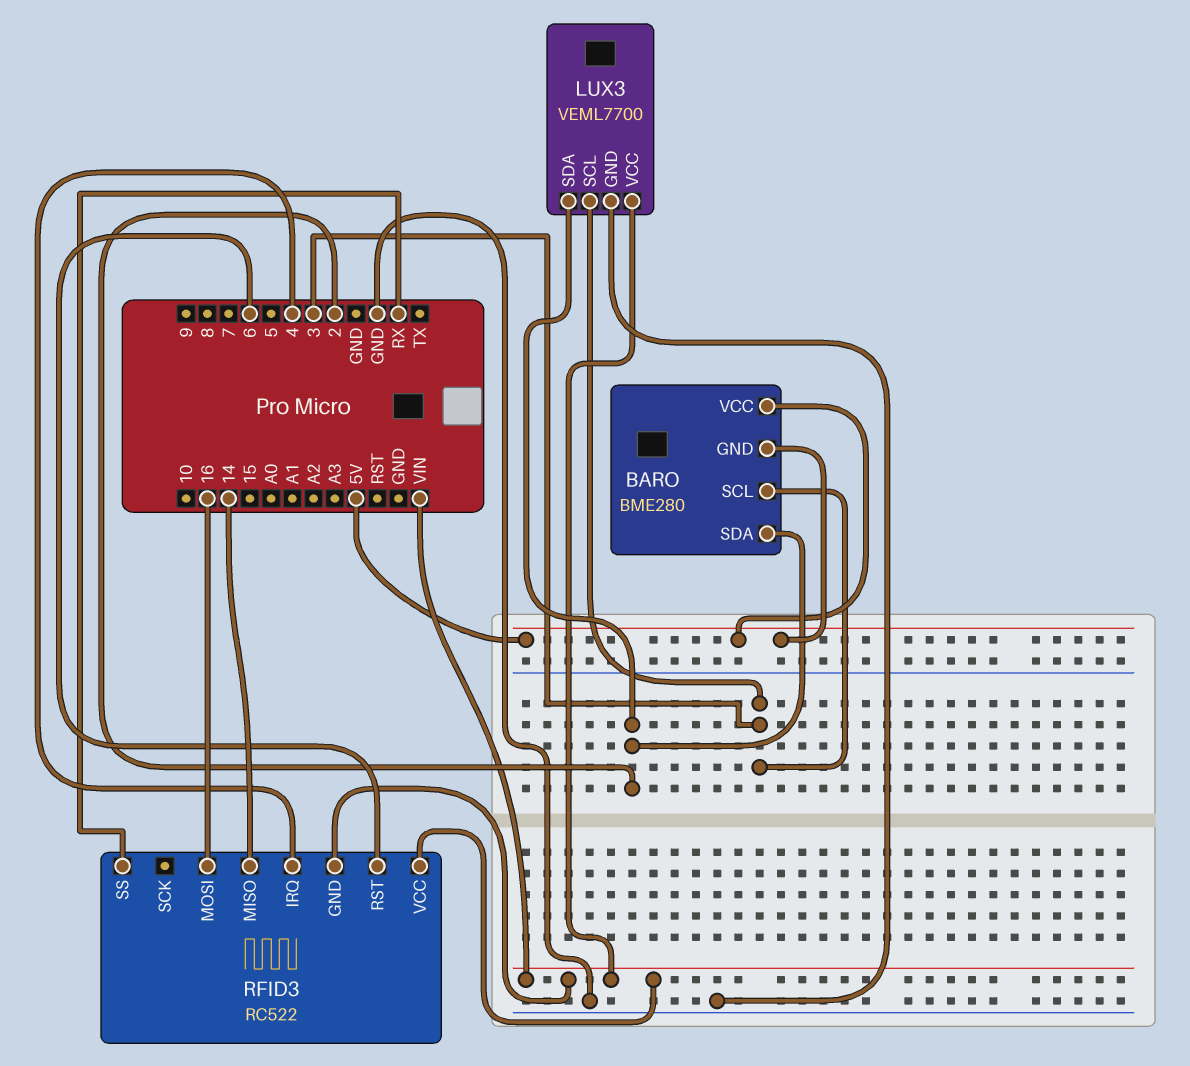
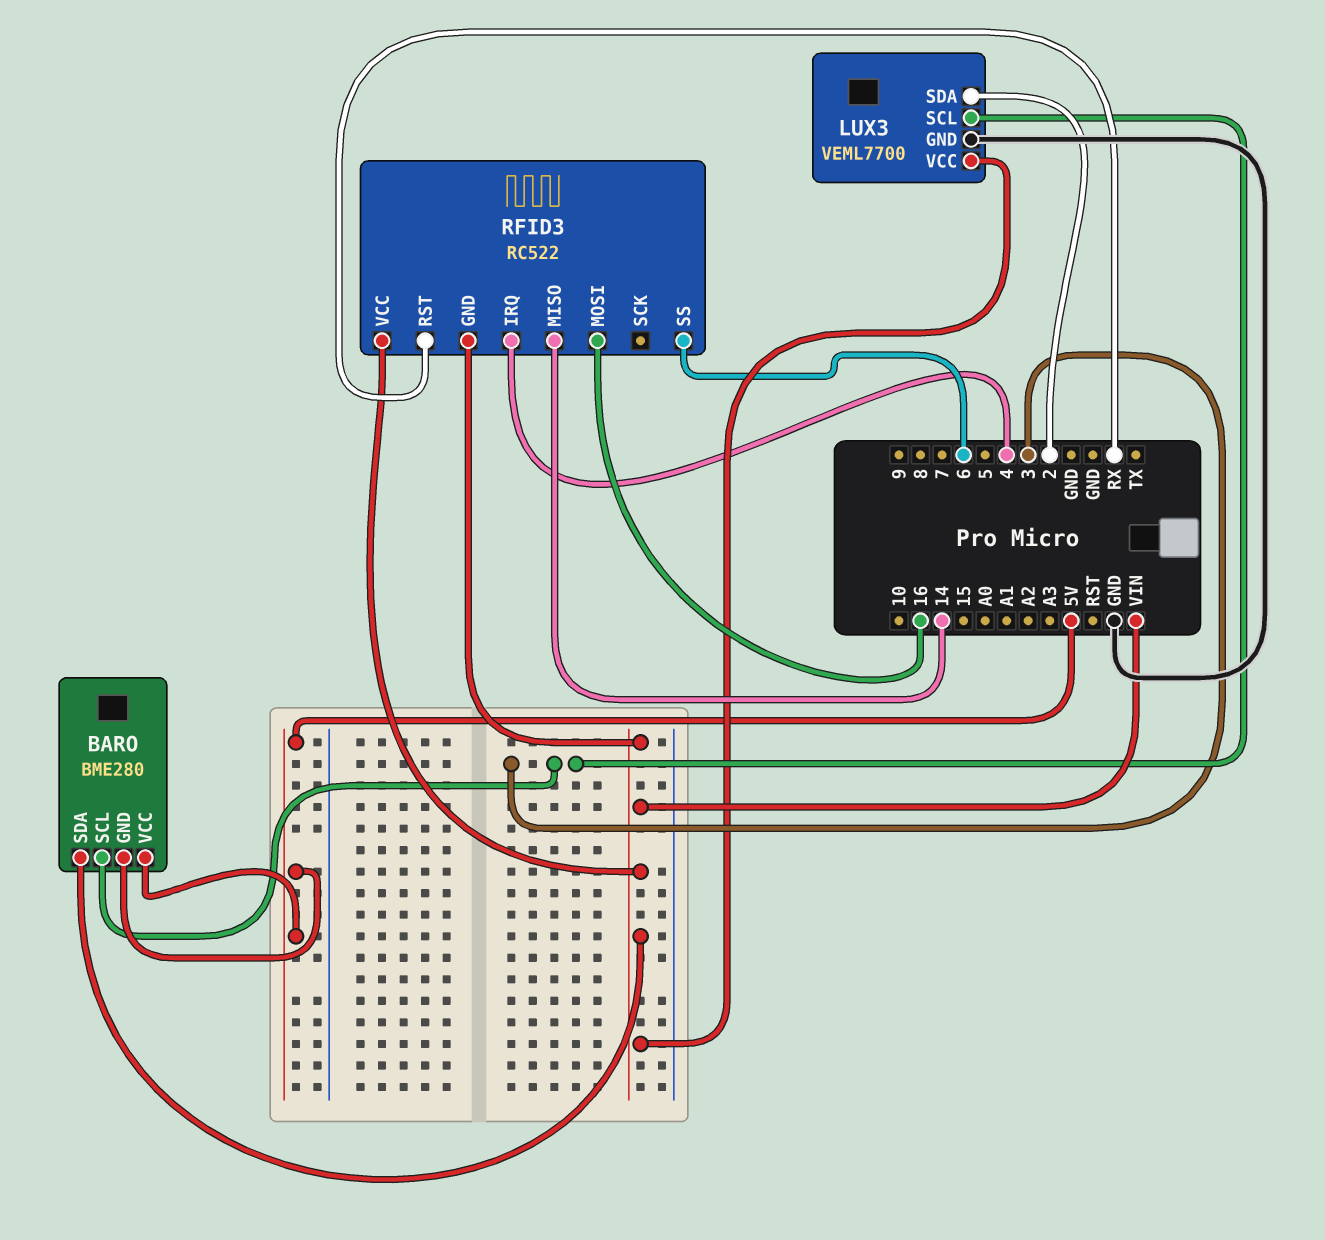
BARO pin SDA: 2 -> VIN
RFID3 pin RST: 6 -> RX
RFID3 pin SS: RX -> 6

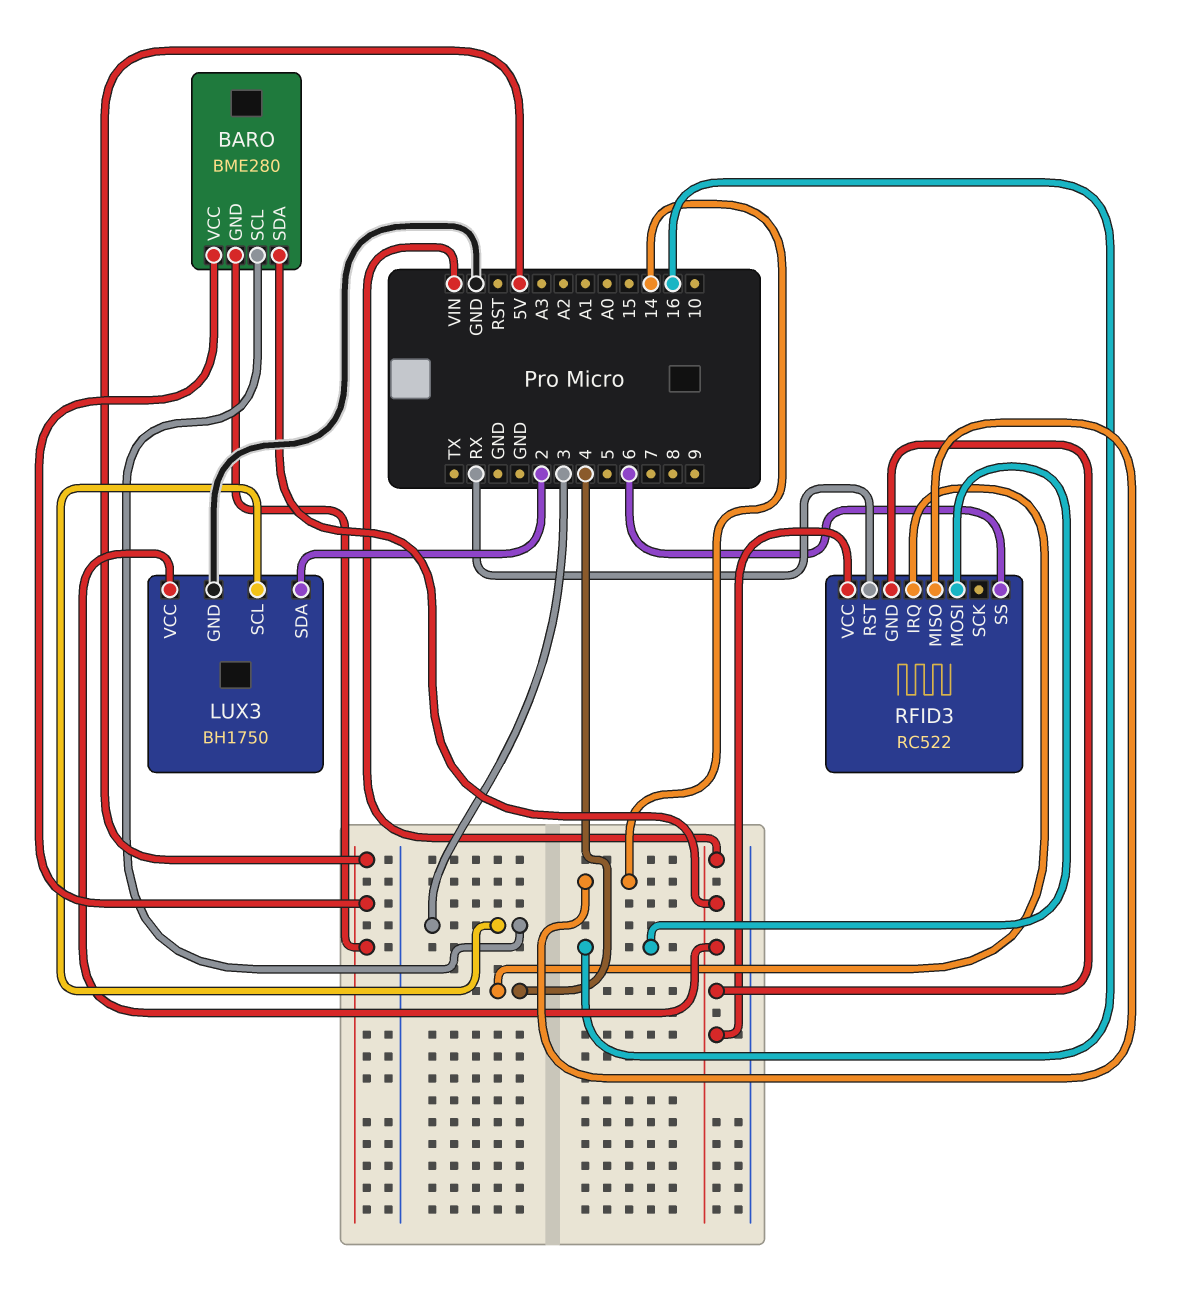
LUX3: VEML7700 -> BH1750

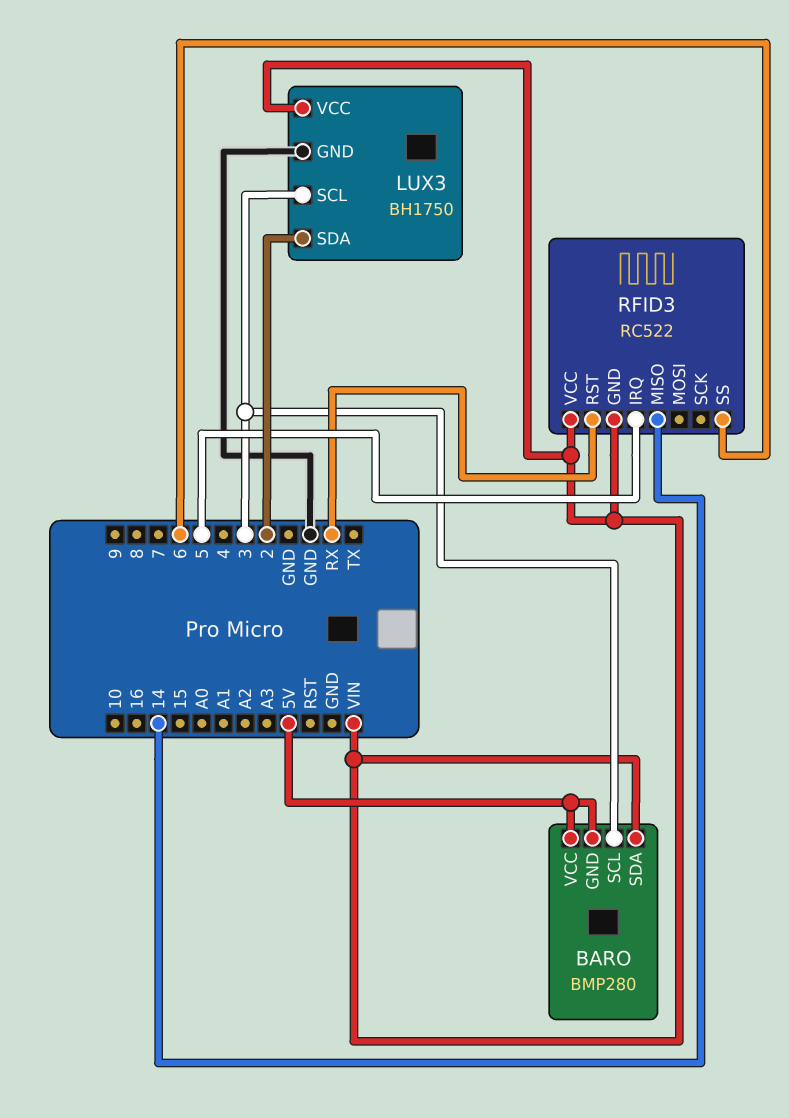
BARO: BME280 -> BMP280
RFID3 pin IRQ: 4 -> 5
RFID3 pin MOSI: 16 -> none

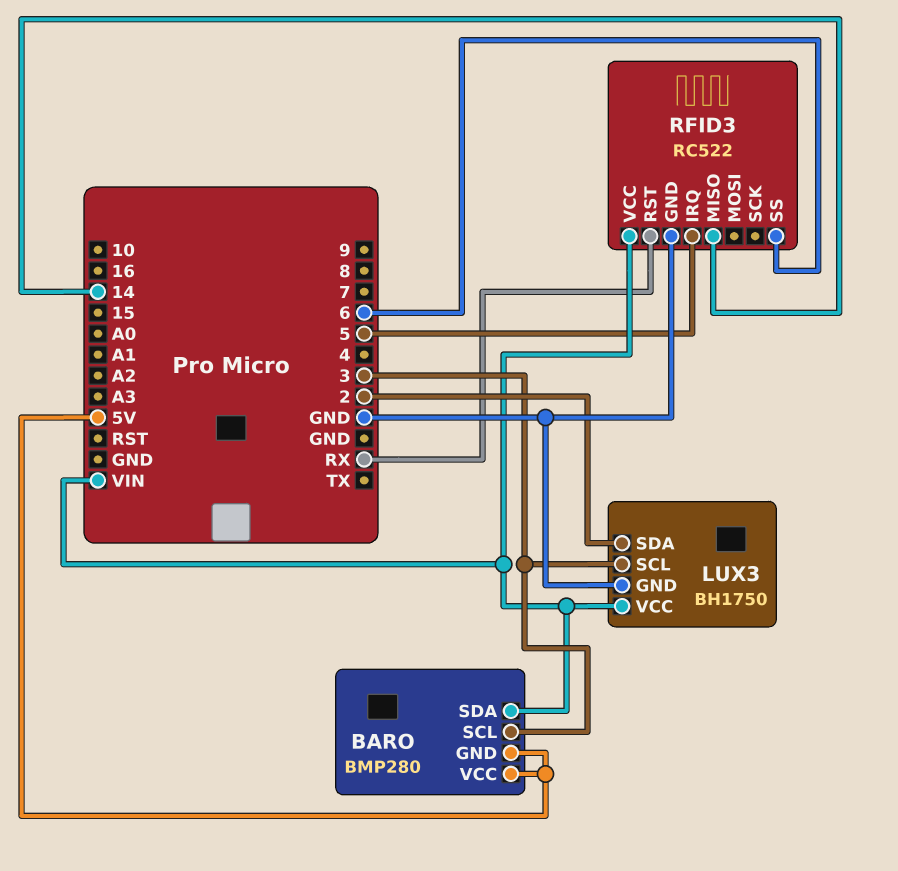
RFID3 pin GND: VIN -> GND

